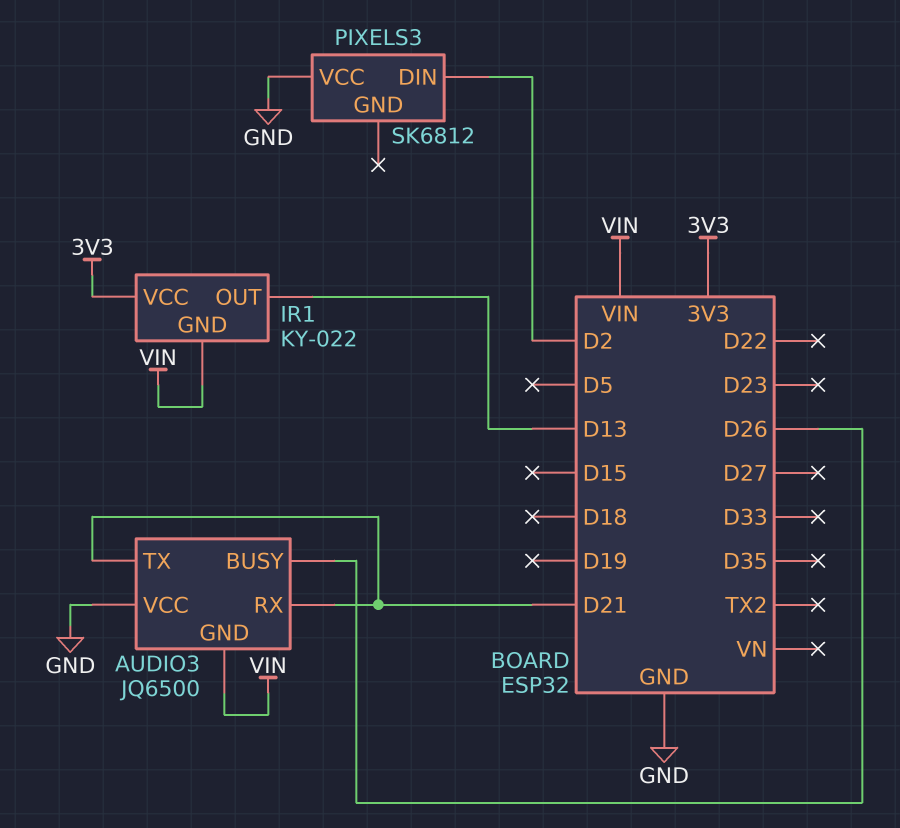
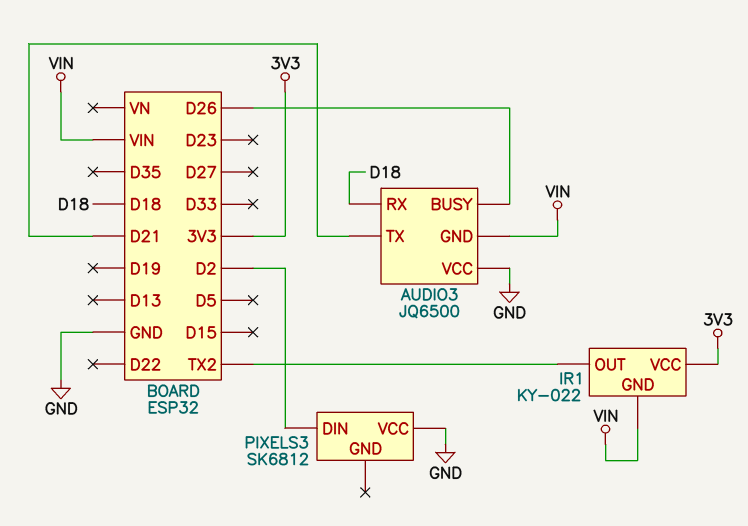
AUDIO3 pin RX: D21 -> D18
IR1 pin OUT: D13 -> TX2

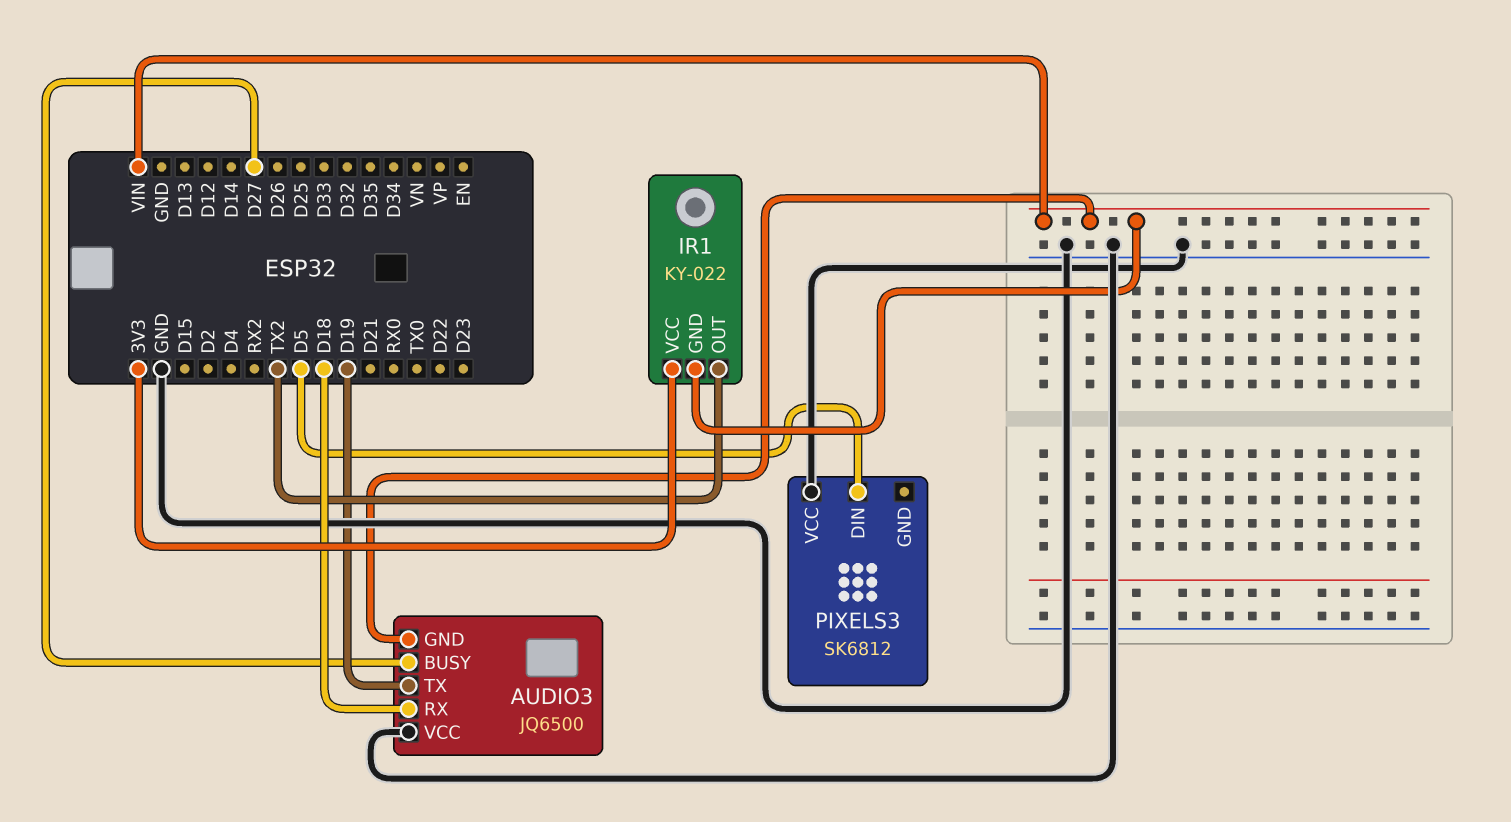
AUDIO3 pin BUSY: D26 -> D27
AUDIO3 pin TX: D21 -> D19
PIXELS3 pin DIN: D2 -> D5

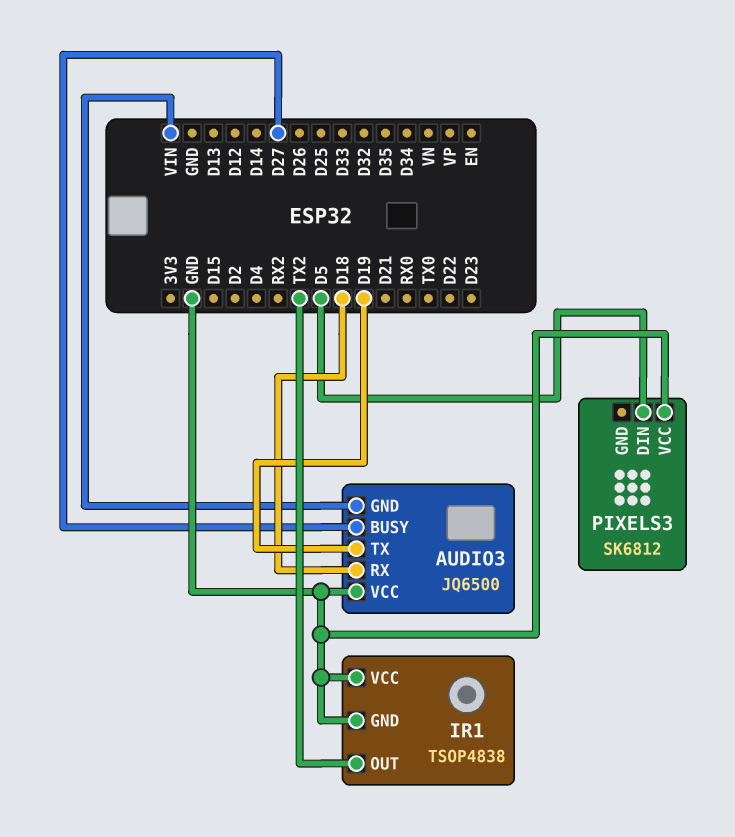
IR1: KY-022 -> TSOP4838
IR1 pin GND: VIN -> GND
IR1 pin VCC: 3V3 -> GND

